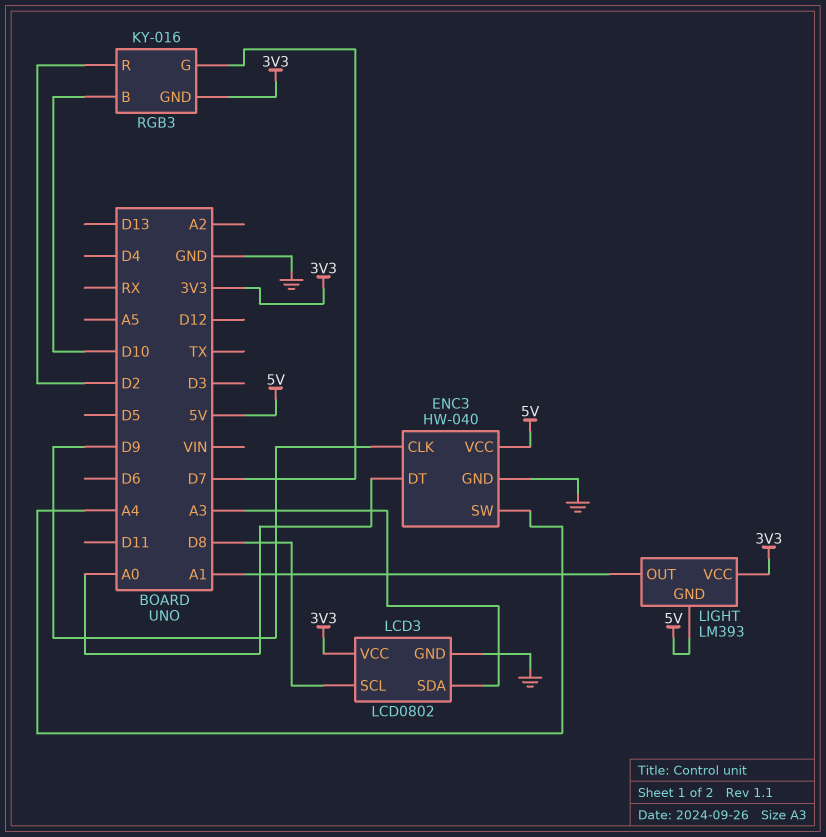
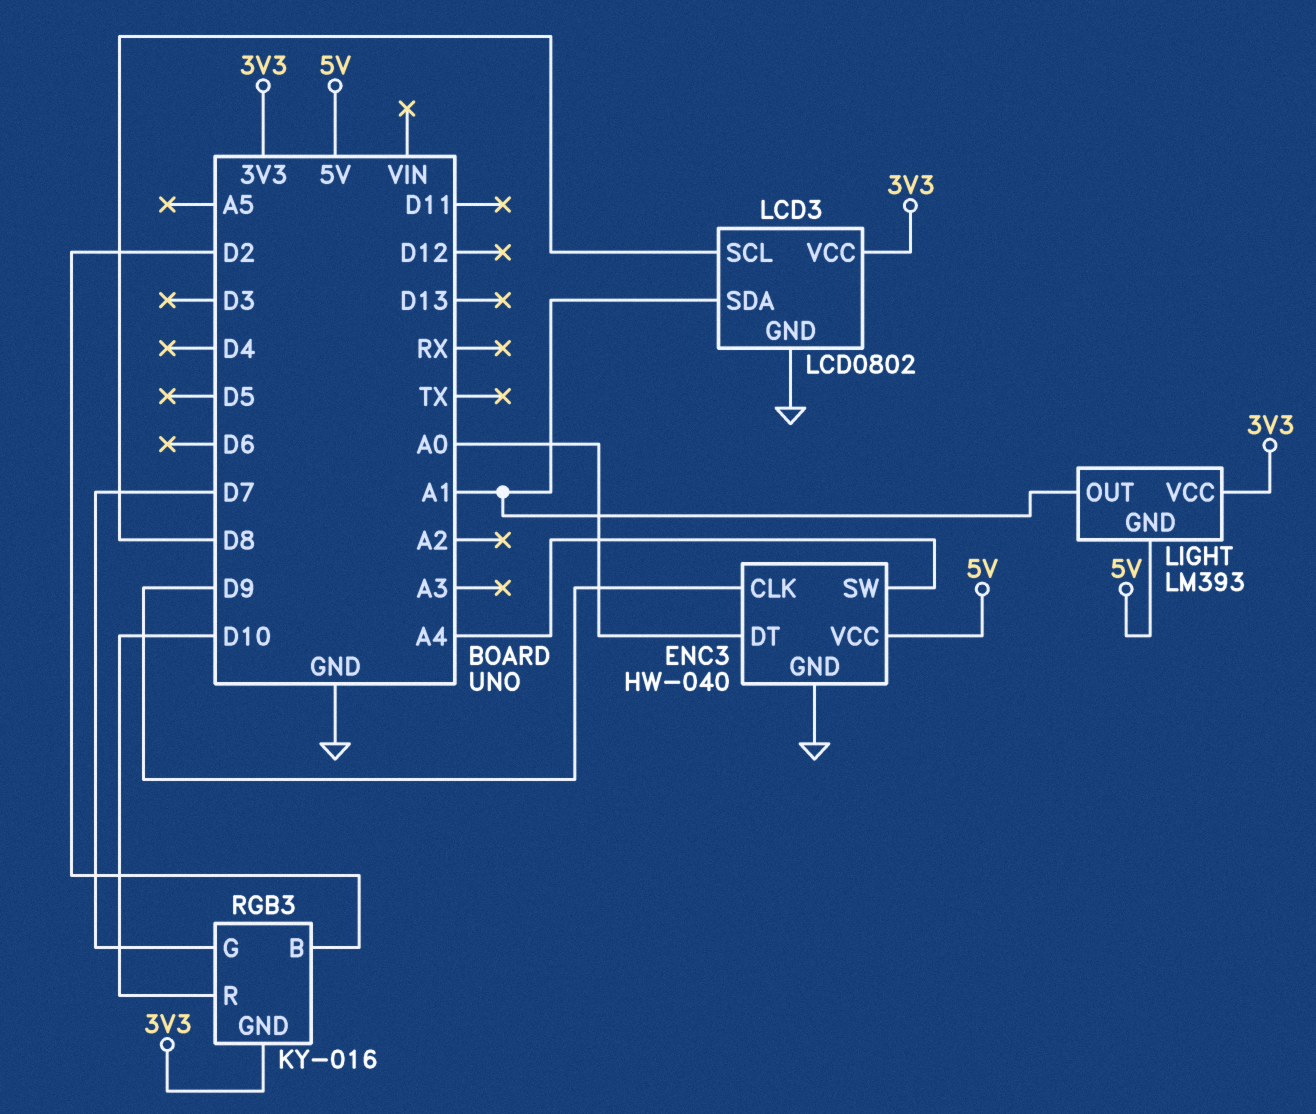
LCD3 pin SDA: A3 -> A1
RGB3 pin B: D10 -> D2
RGB3 pin R: D2 -> D10

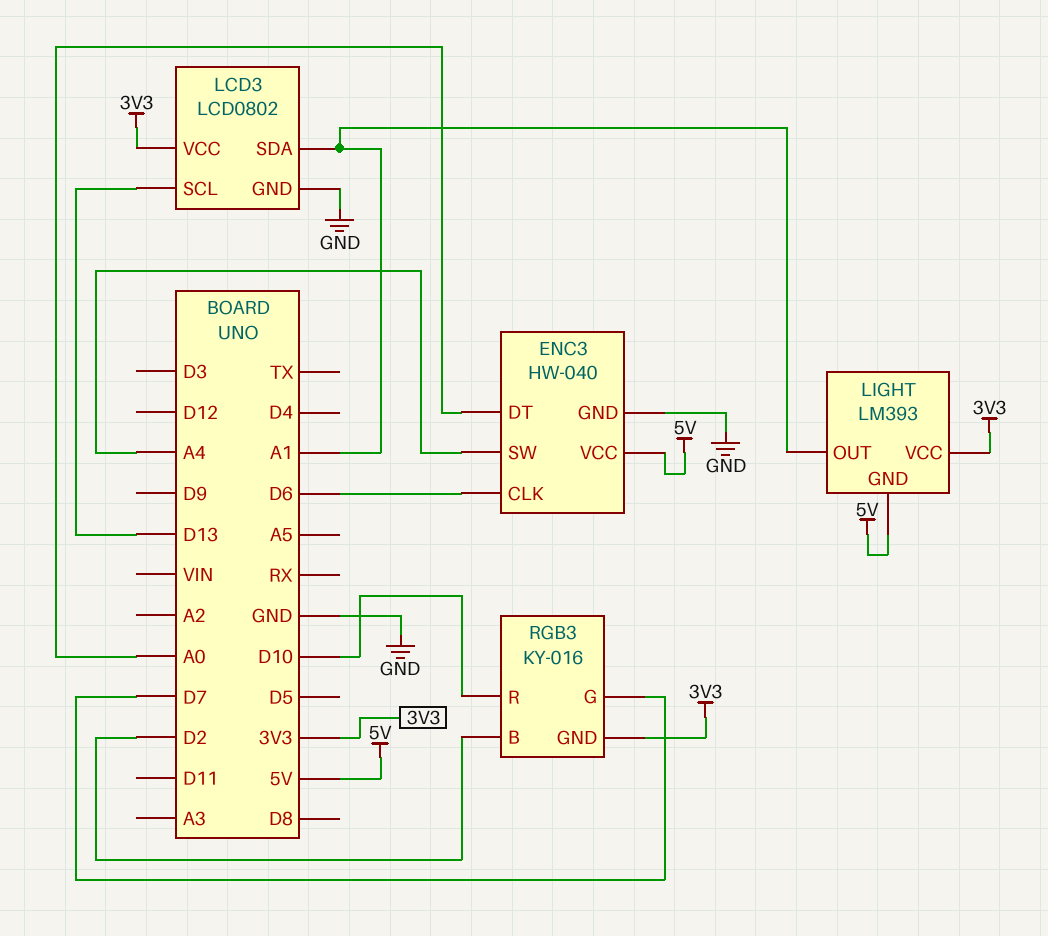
ENC3 pin CLK: D9 -> D6
LCD3 pin SCL: D8 -> D13

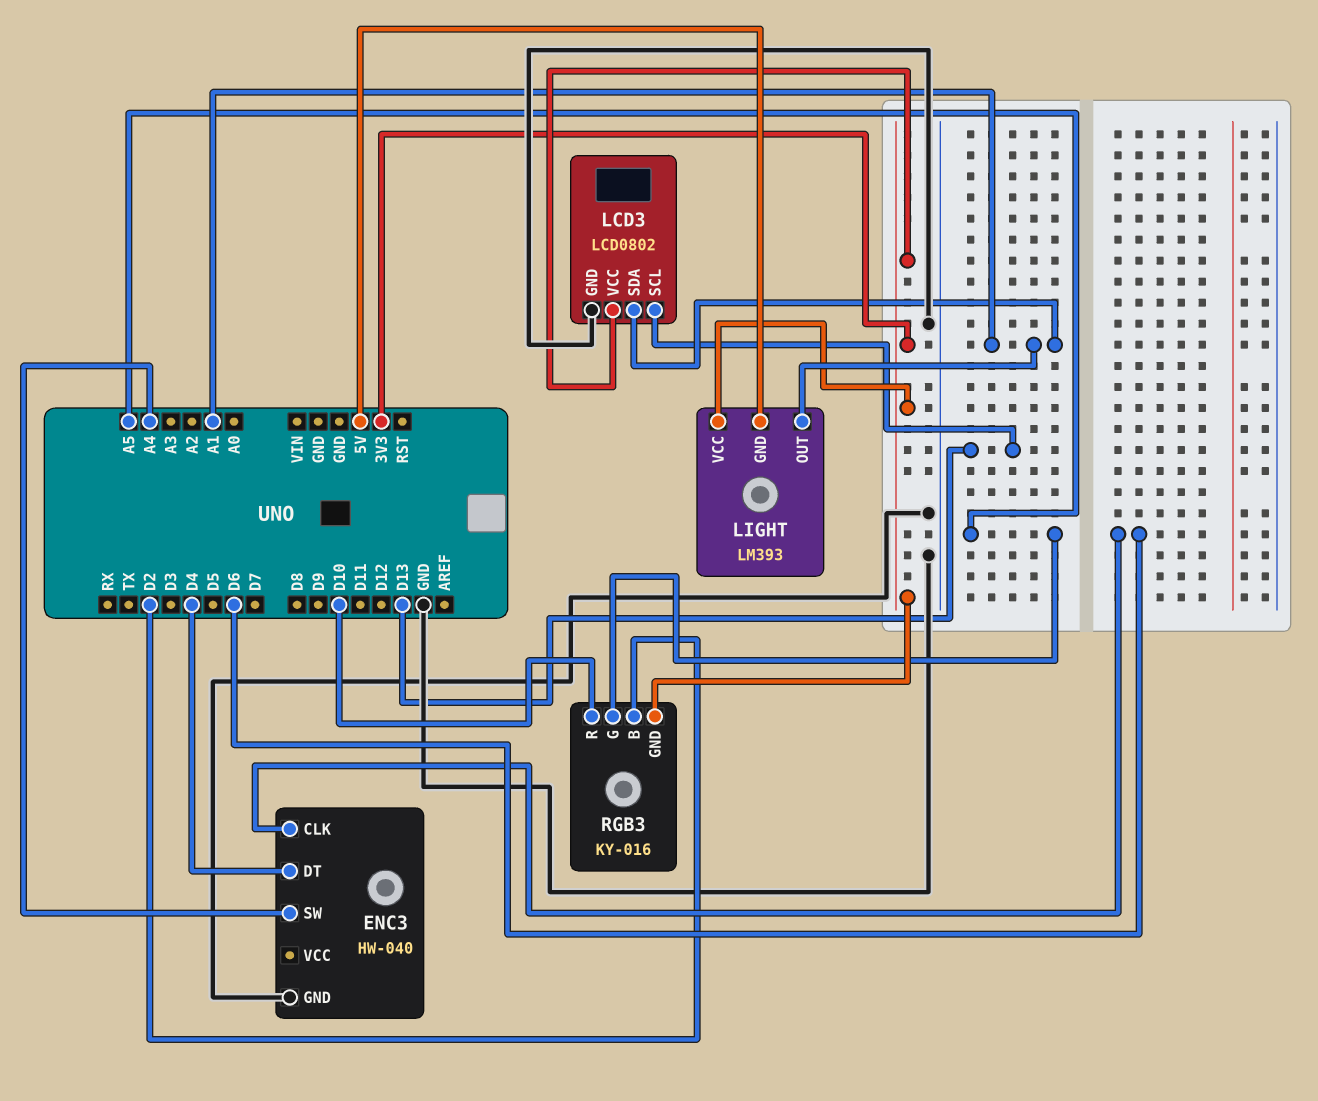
ENC3 pin DT: A0 -> D4
ENC3 pin VCC: 5V -> none
RGB3 pin G: D7 -> A5

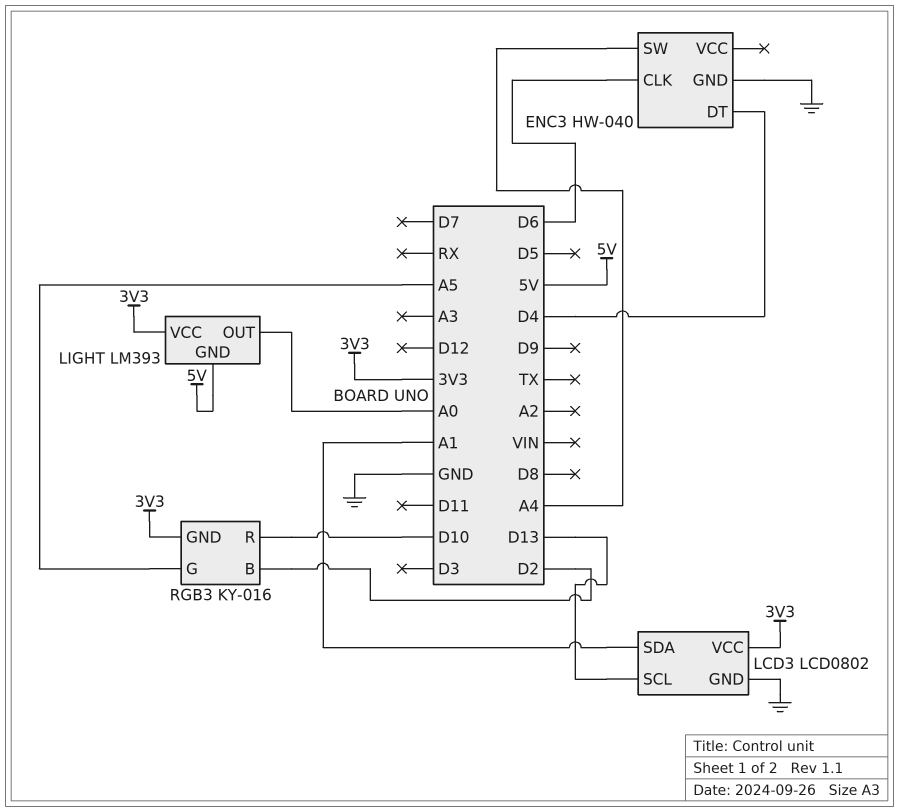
LIGHT pin OUT: A1 -> A0

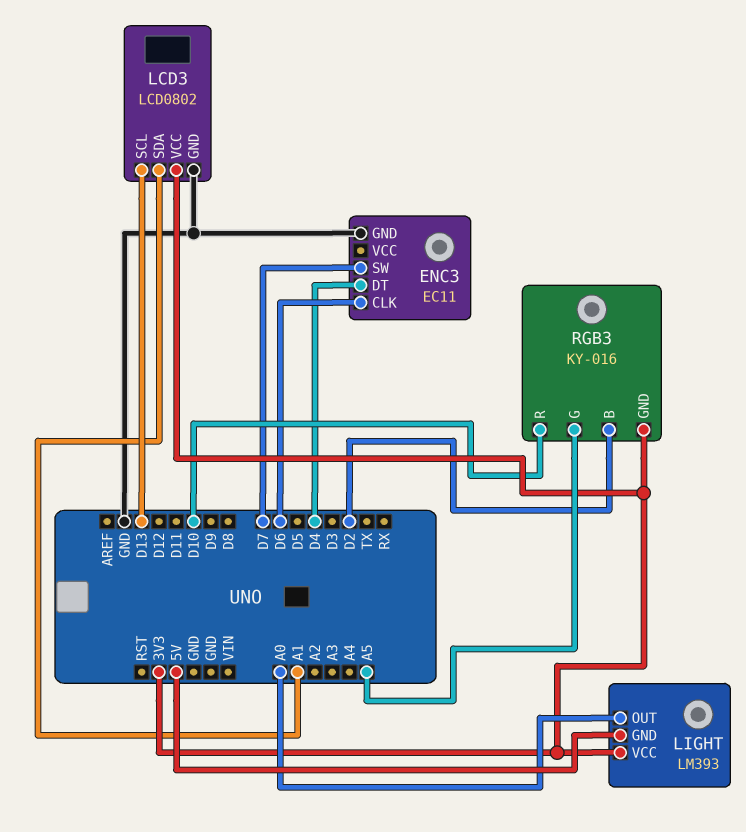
ENC3: HW-040 -> EC11
ENC3 pin SW: A4 -> D7

